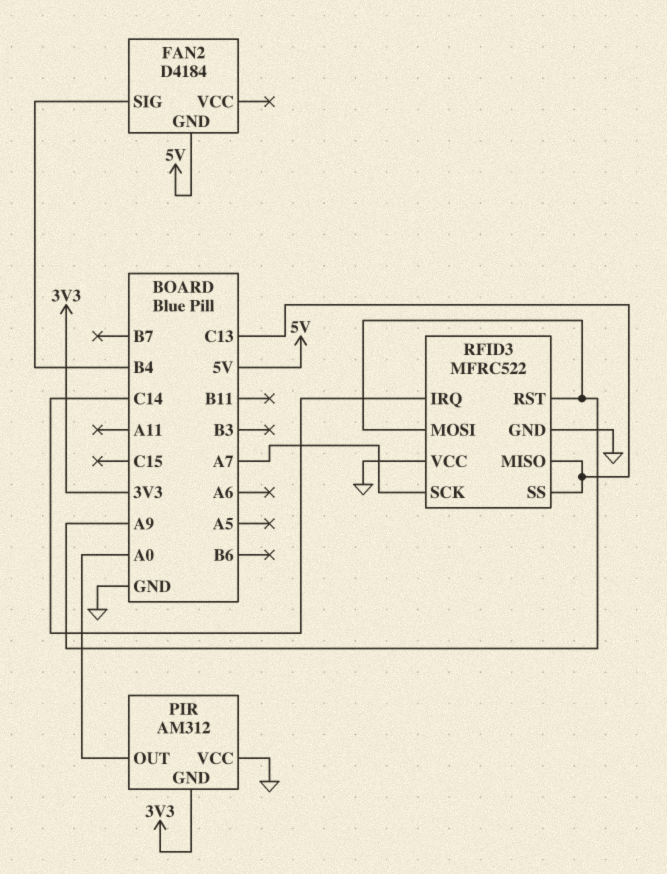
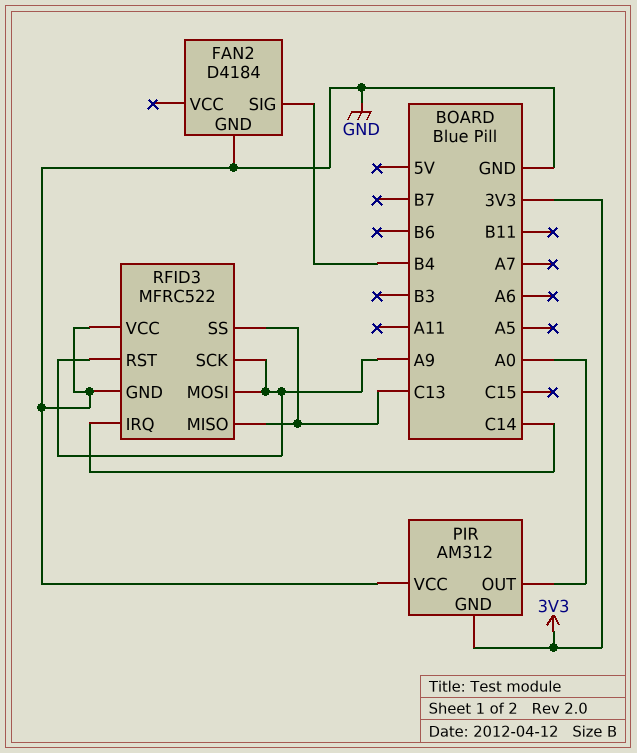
FAN2 pin GND: 5V -> GND
RFID3 pin SCK: A7 -> A9

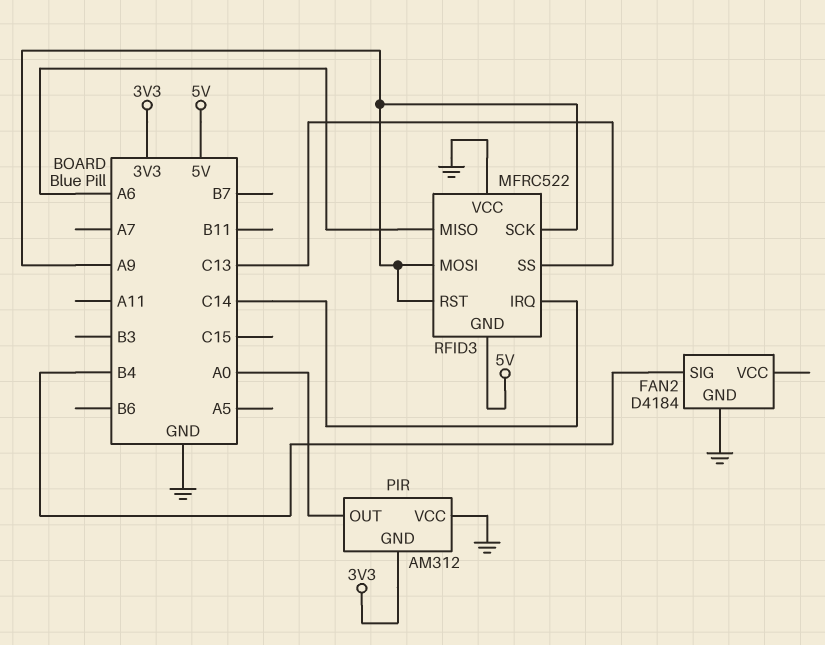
RFID3 pin GND: GND -> 5V
RFID3 pin MISO: C13 -> A6

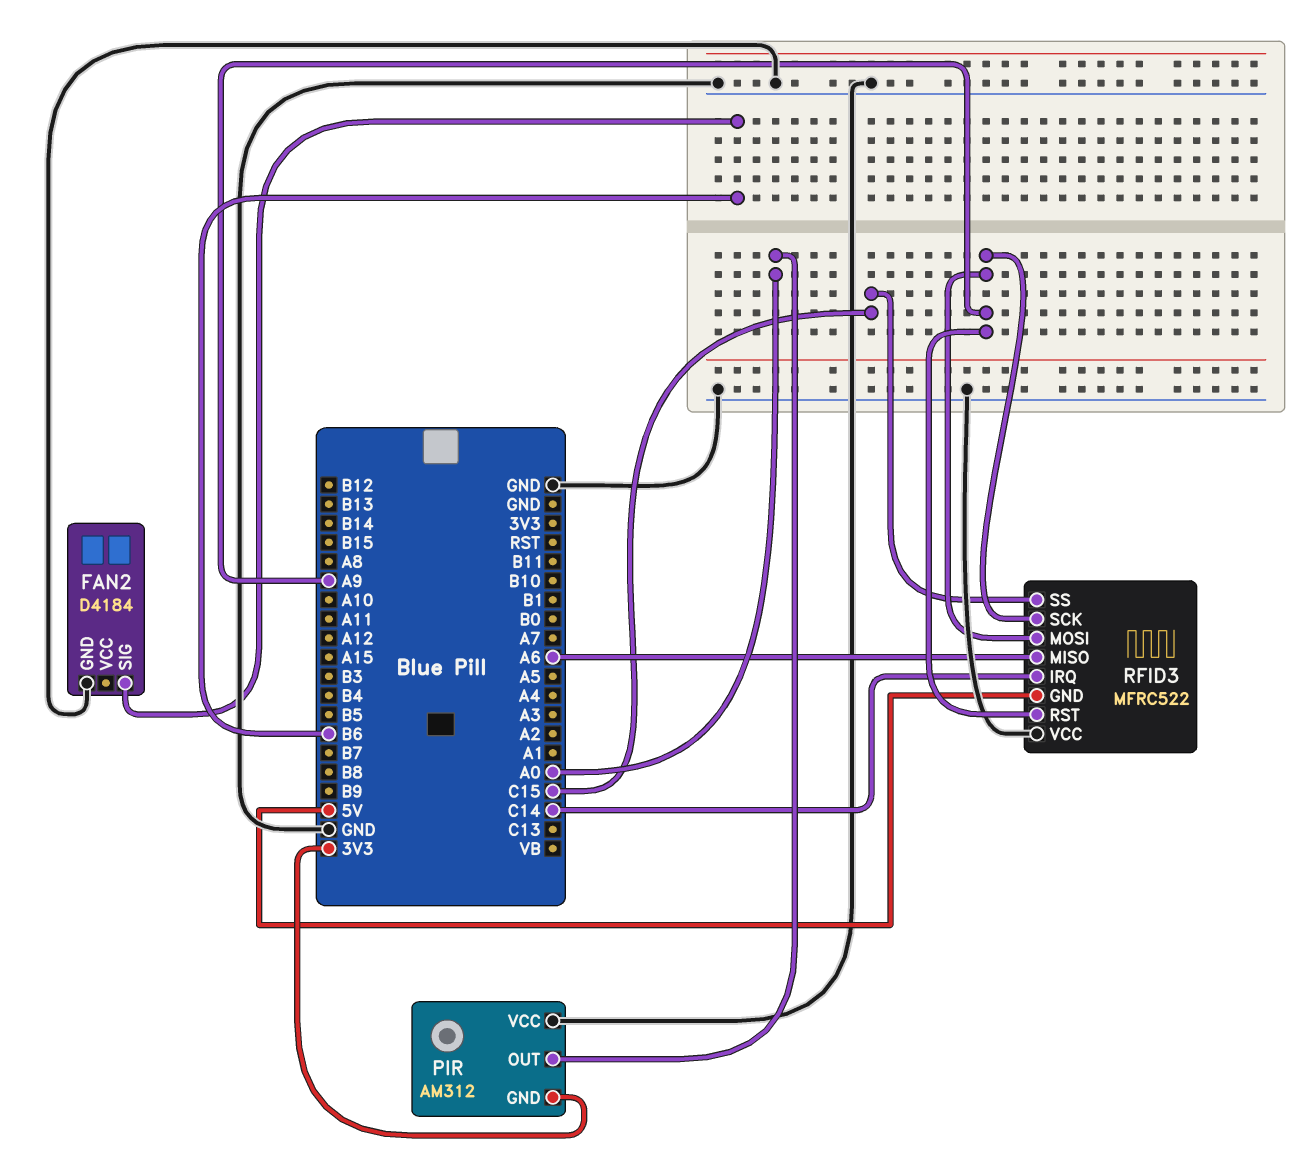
FAN2 pin SIG: B4 -> B6
RFID3 pin SS: C13 -> C15

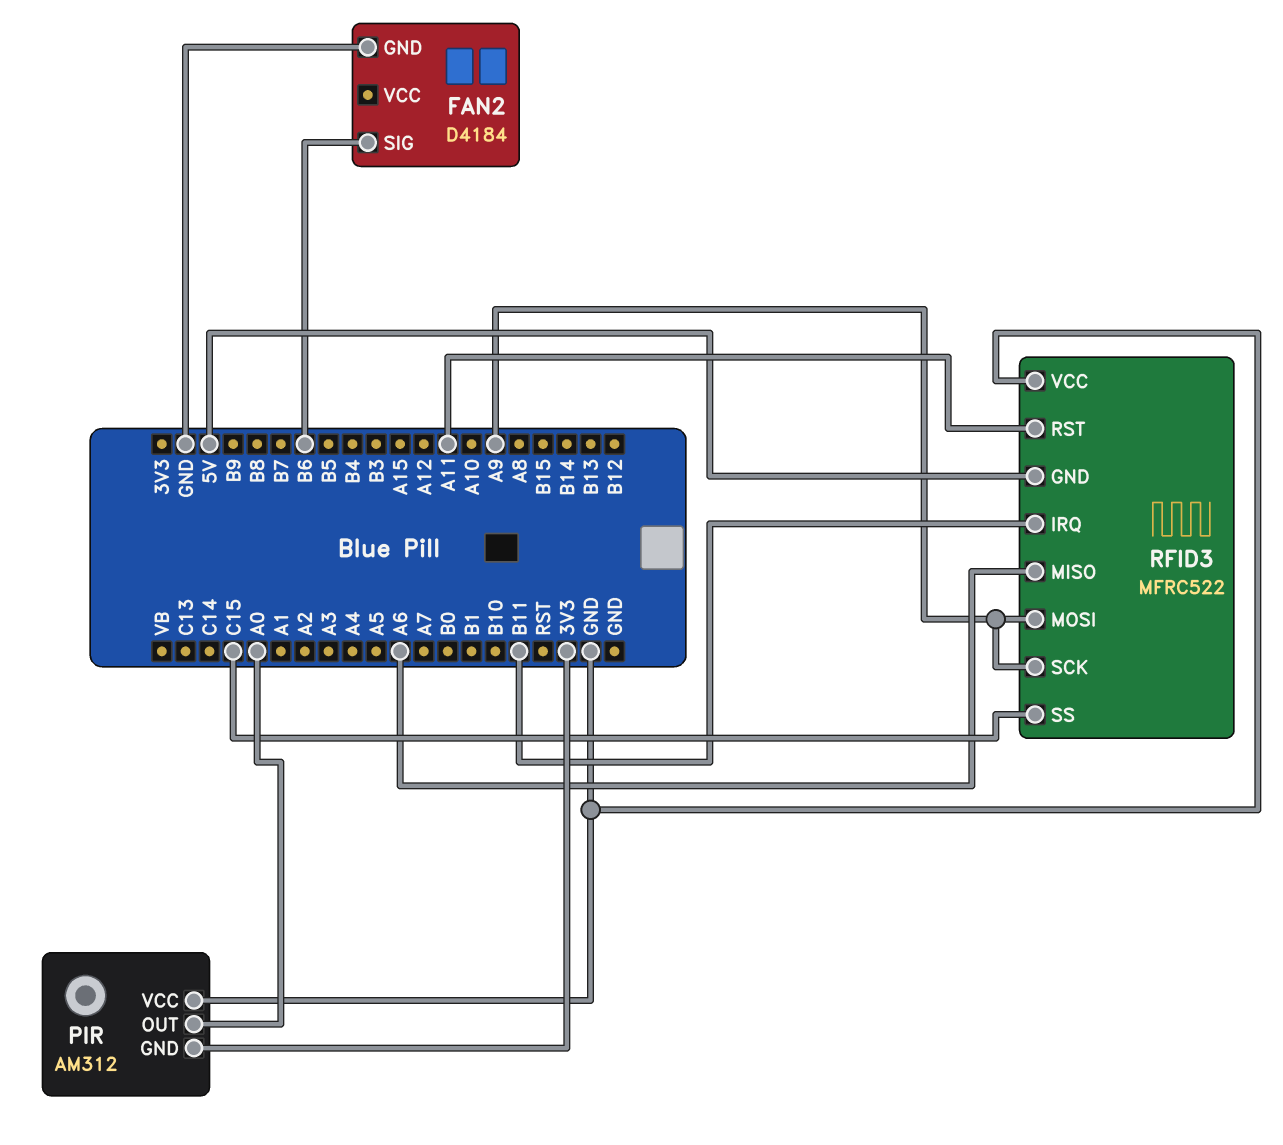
RFID3 pin IRQ: C14 -> B11
RFID3 pin RST: A9 -> A11

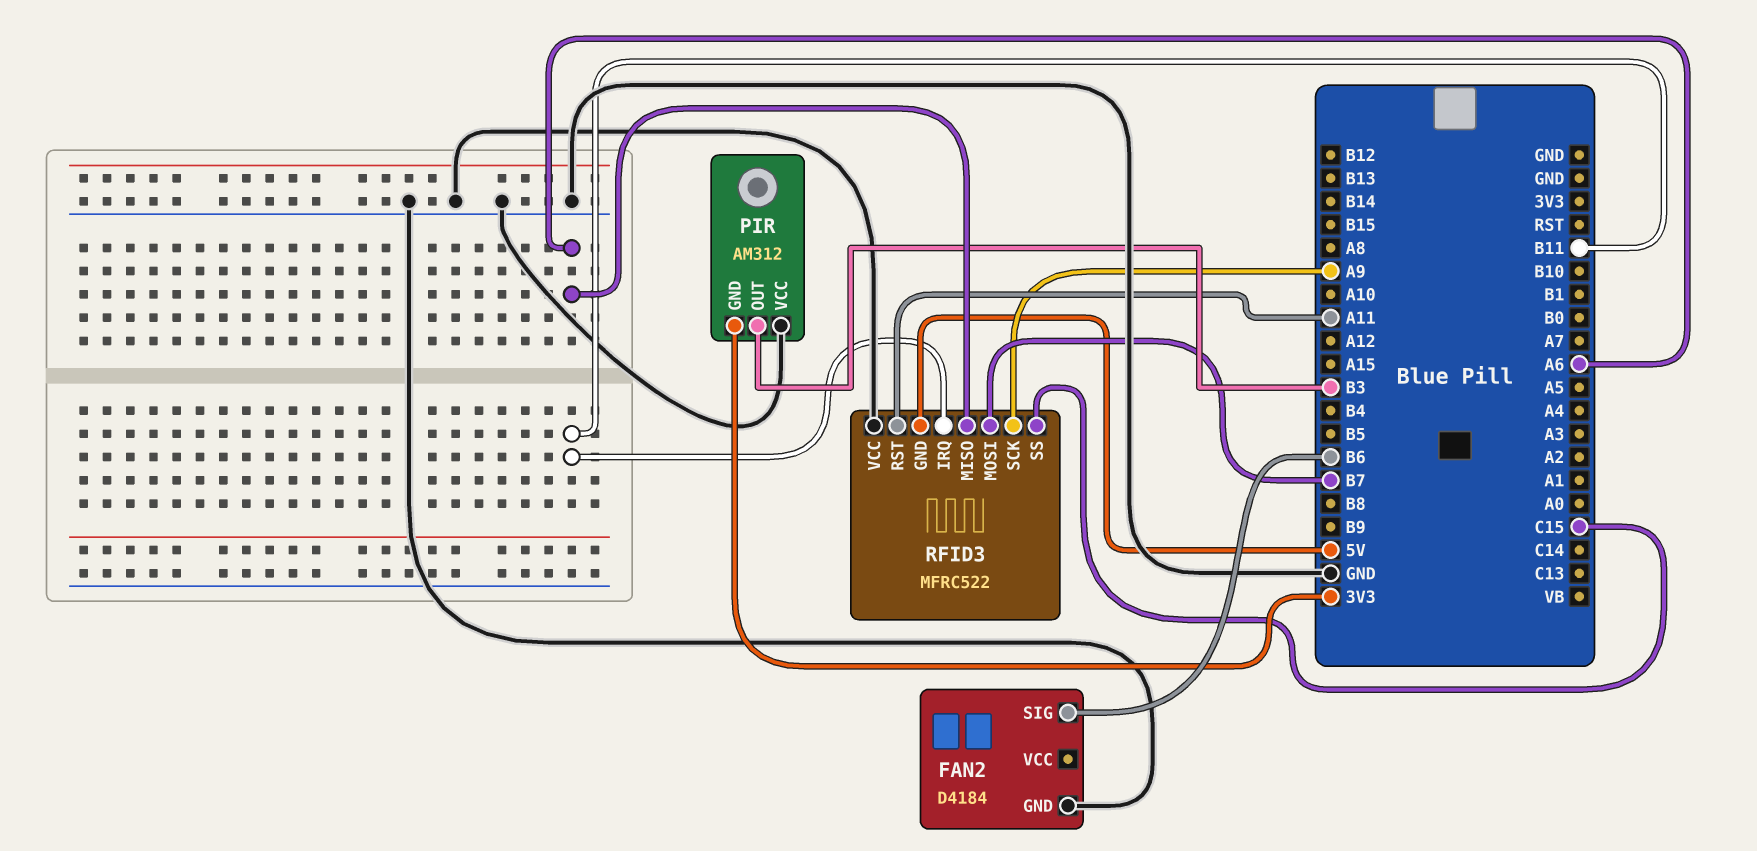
PIR pin OUT: A0 -> B3
RFID3 pin MOSI: A9 -> B7

